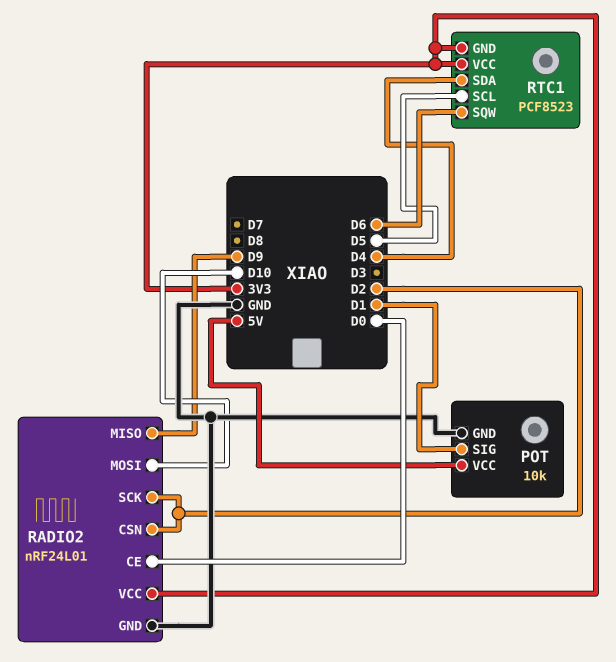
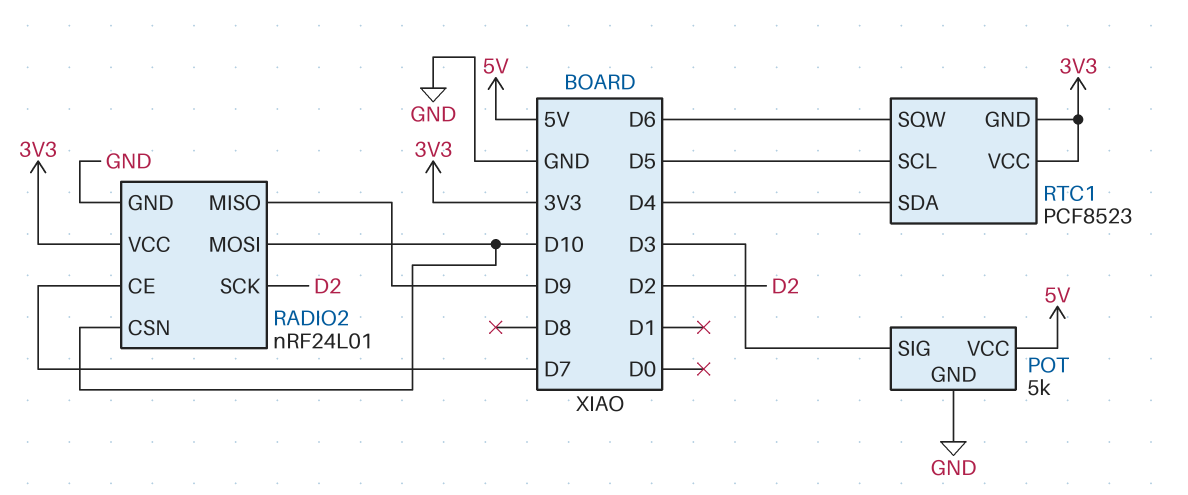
POT: 10k -> 5k
POT pin SIG: D1 -> D3
RADIO2 pin CE: D0 -> D7
RADIO2 pin CSN: D2 -> D10

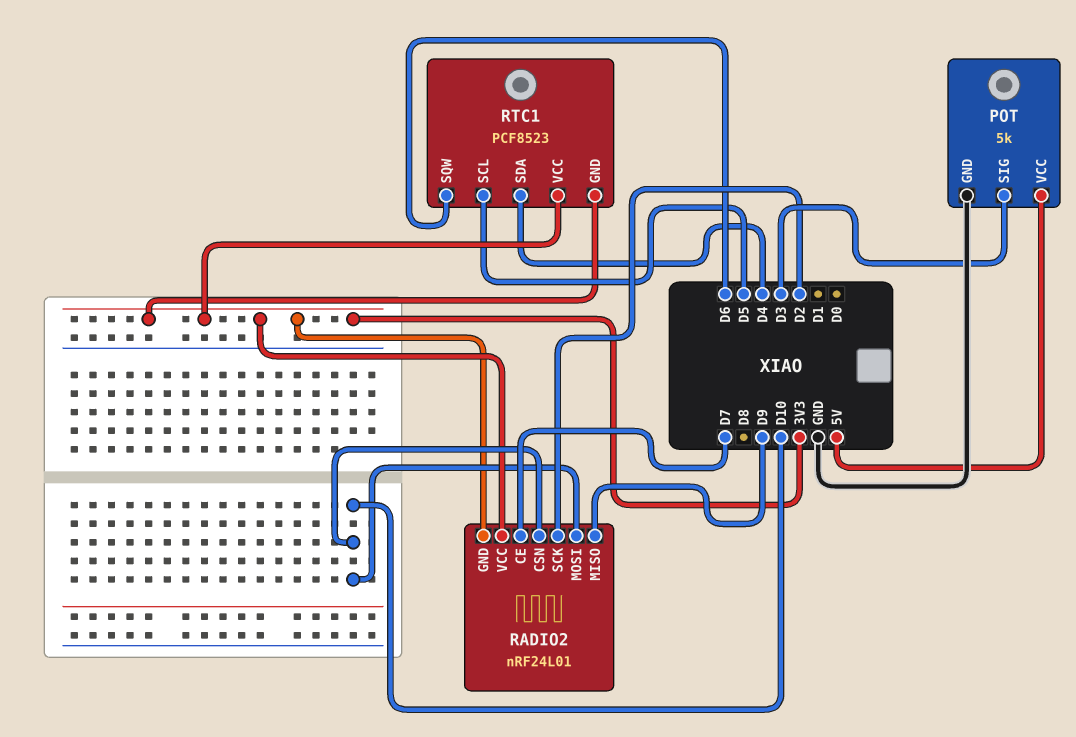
RADIO2 pin GND: GND -> 3V3

